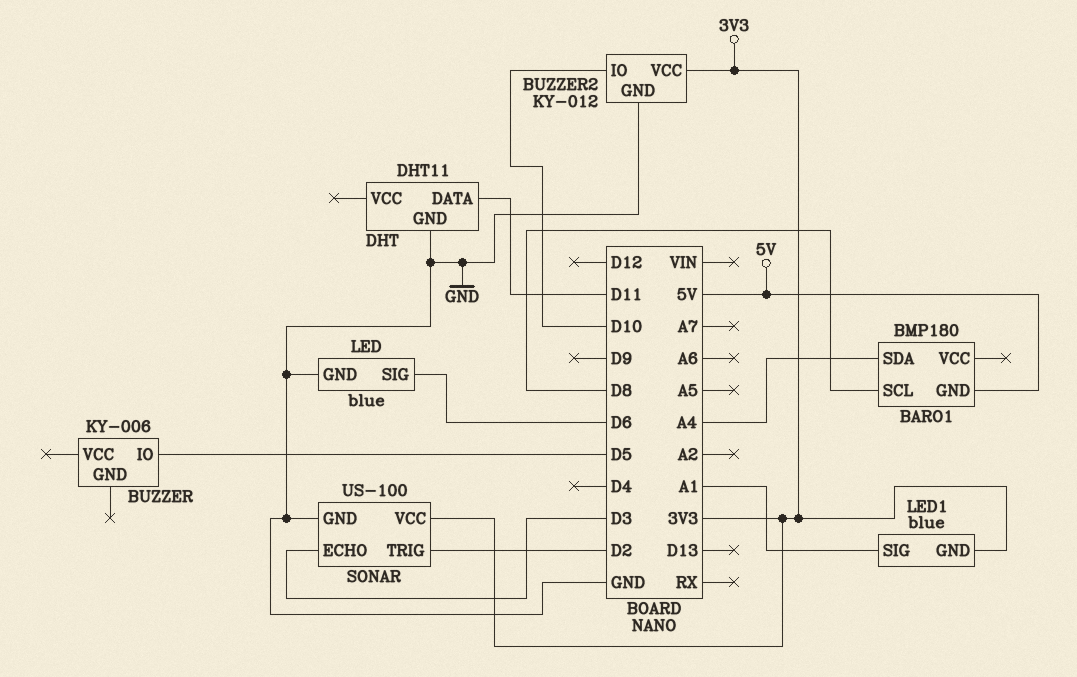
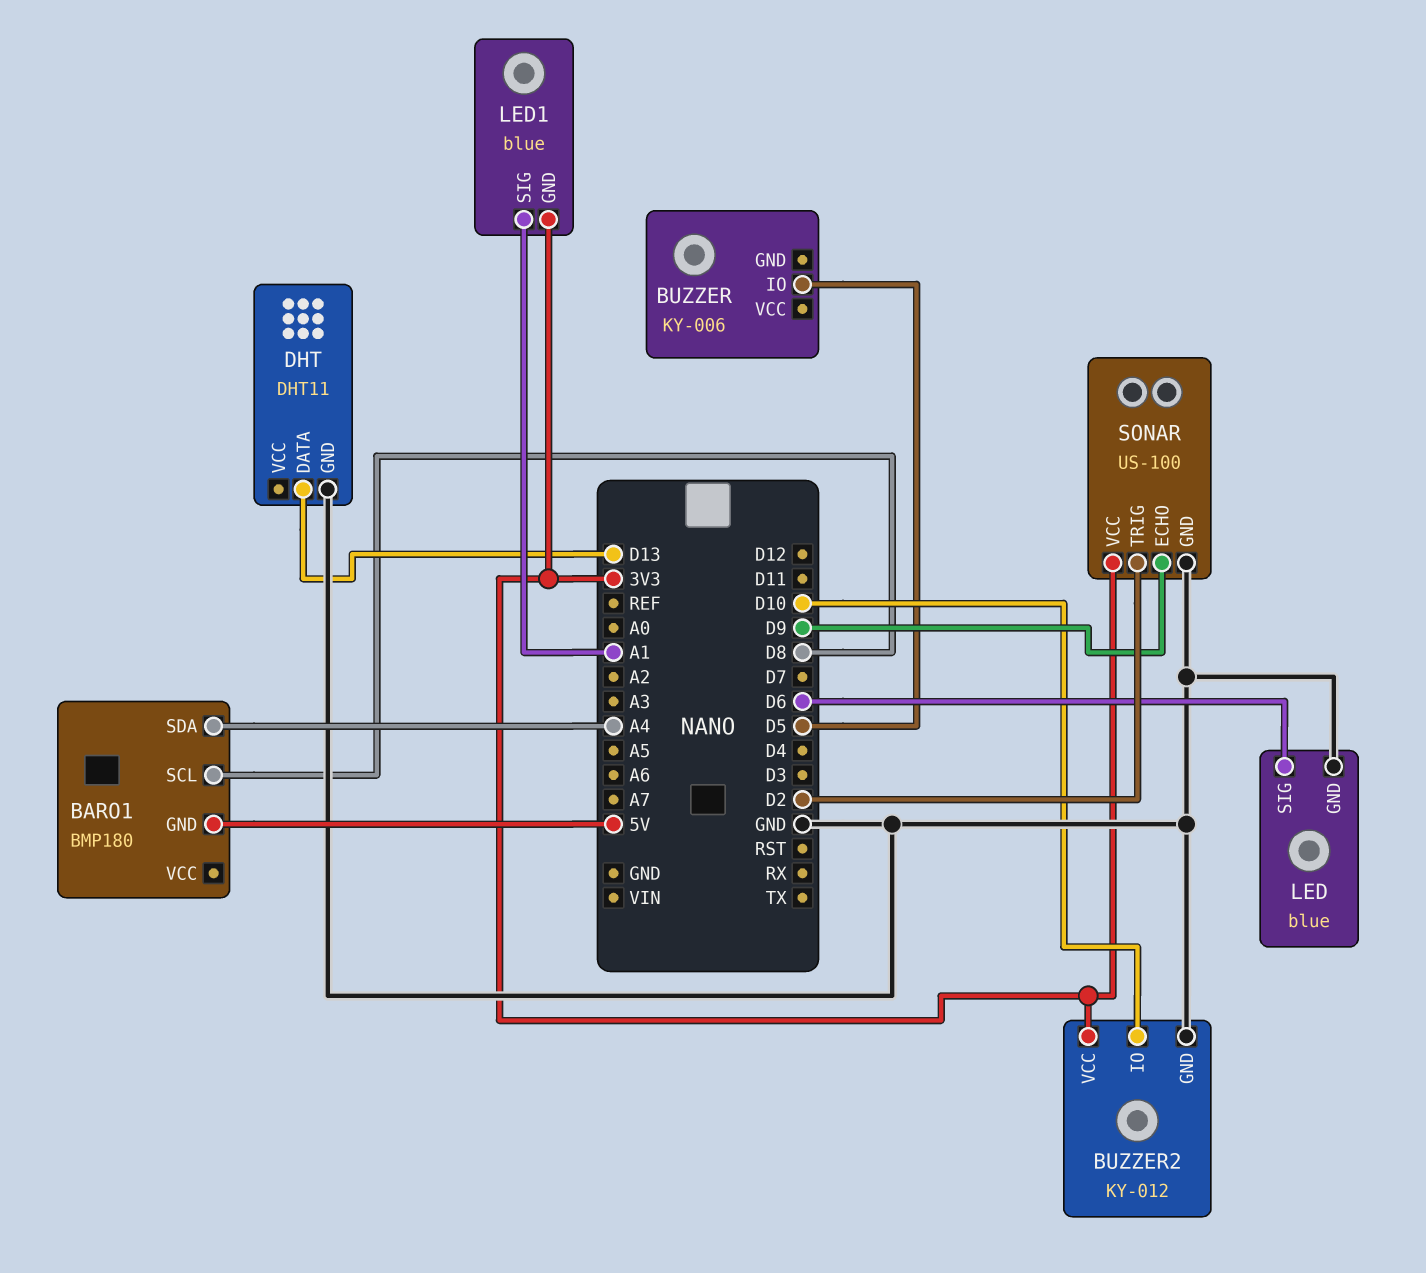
DHT pin DATA: D11 -> D13
SONAR pin ECHO: D3 -> D9

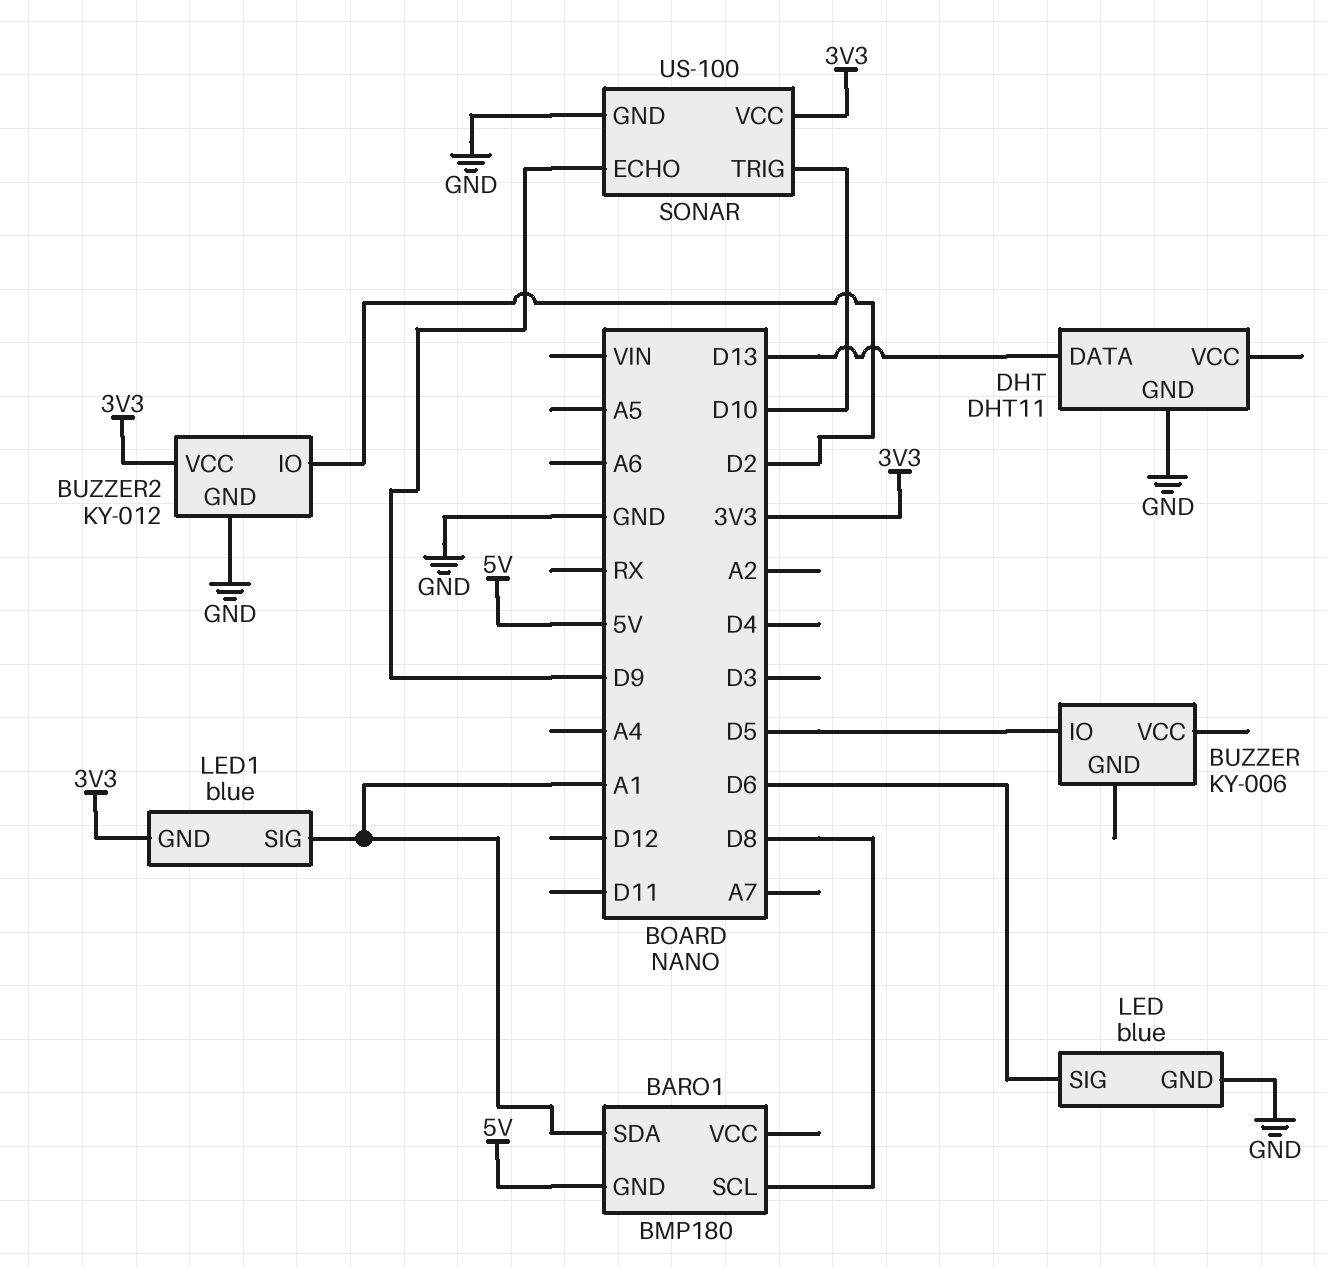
BARO1 pin SDA: A4 -> A1
BUZZER2 pin IO: D10 -> D2
SONAR pin TRIG: D2 -> D10

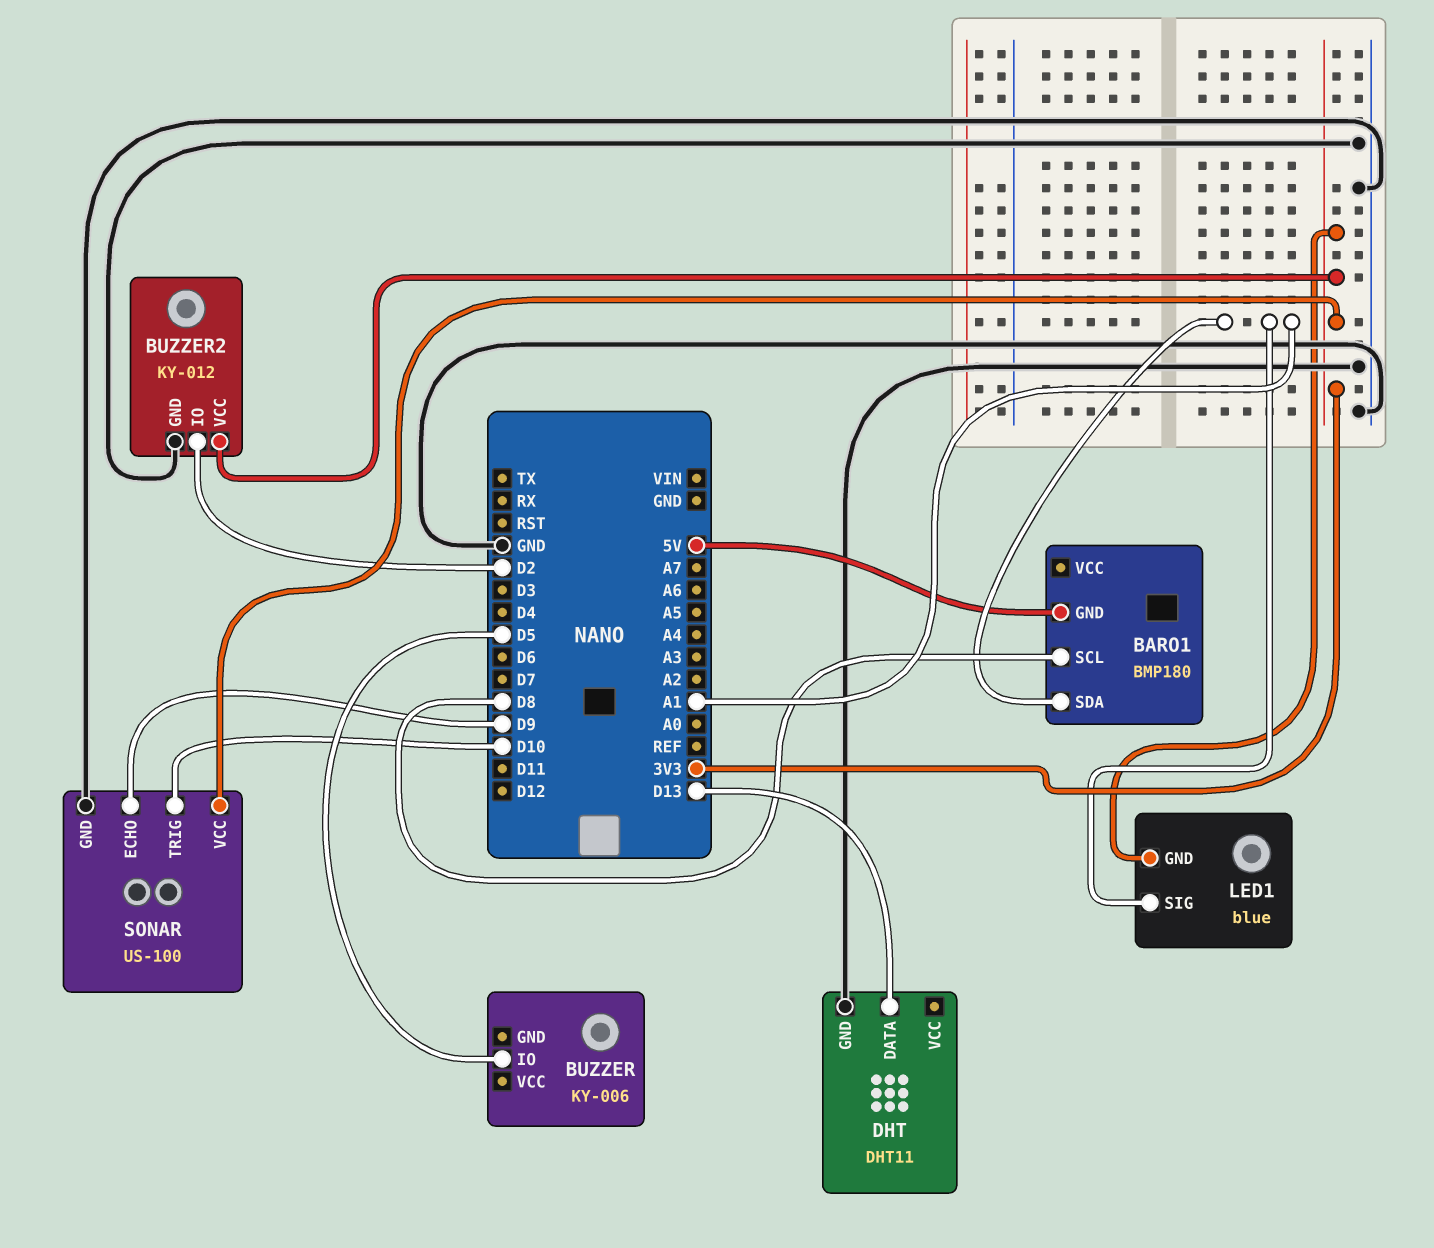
LED: blue -> none
LED pin GND: GND -> none
LED pin SIG: D6 -> none

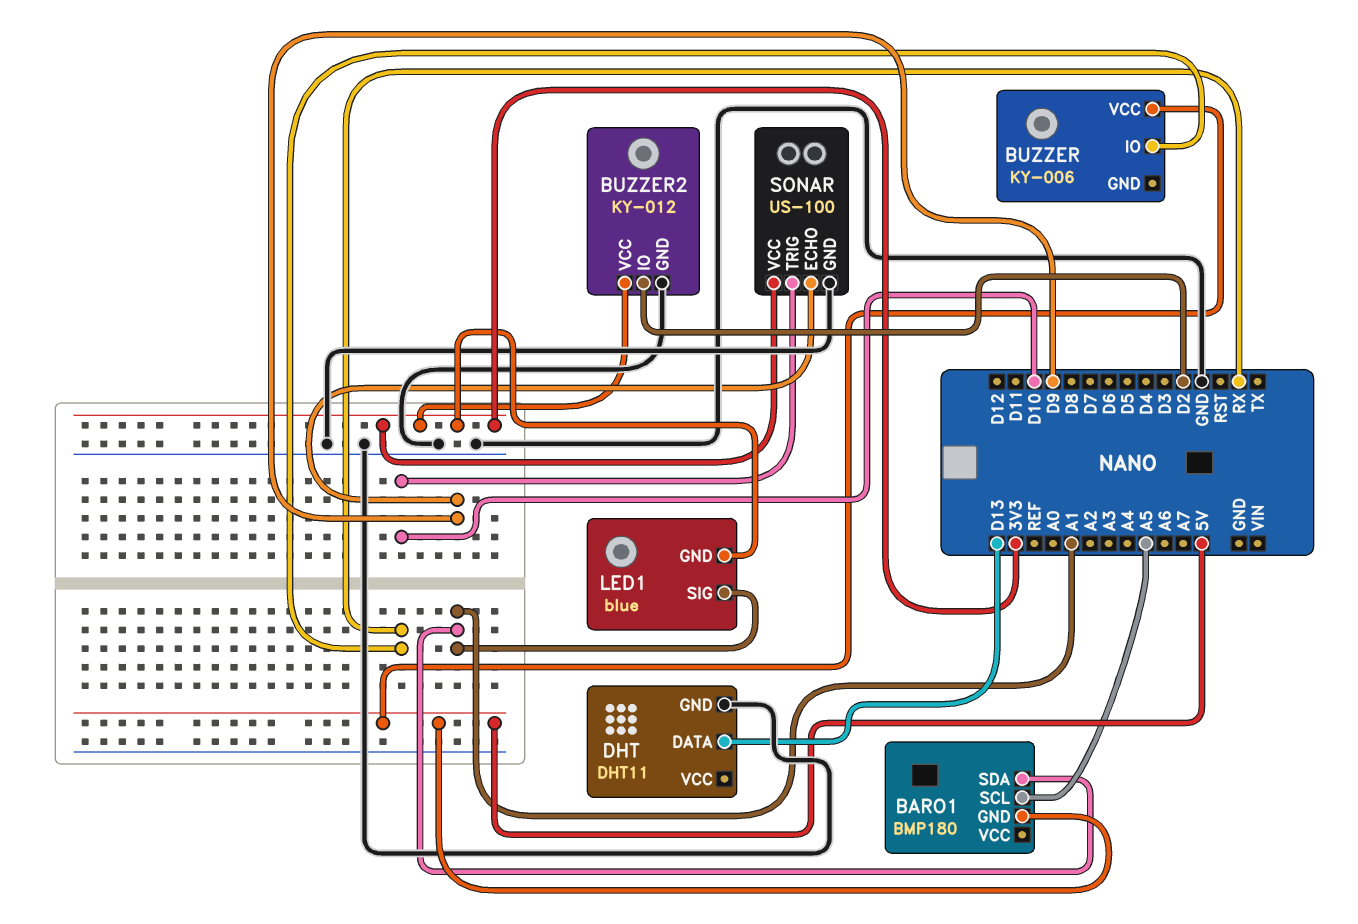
BARO1 pin SCL: D8 -> A5
BUZZER pin IO: D5 -> RX
BUZZER pin VCC: none -> 5V

